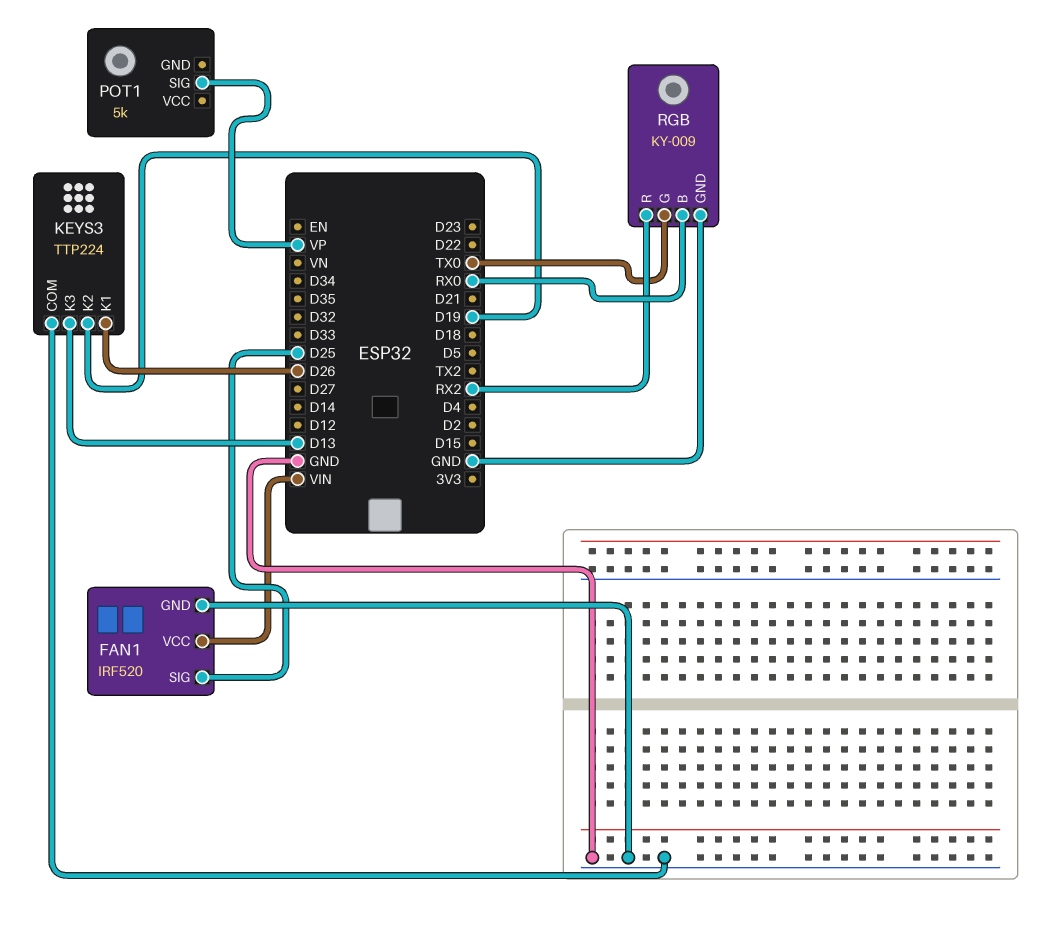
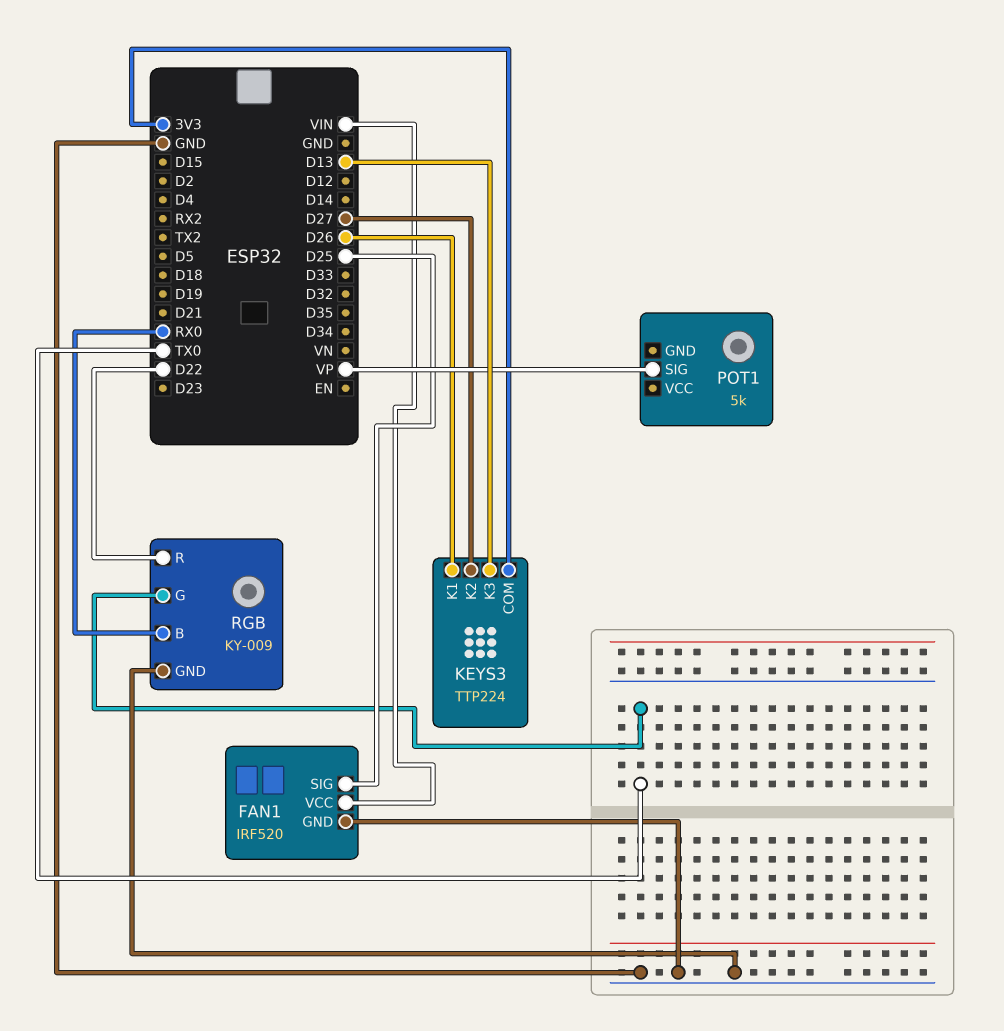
KEYS3 pin COM: GND -> 3V3
KEYS3 pin K2: D19 -> D27
RGB pin R: RX2 -> D22

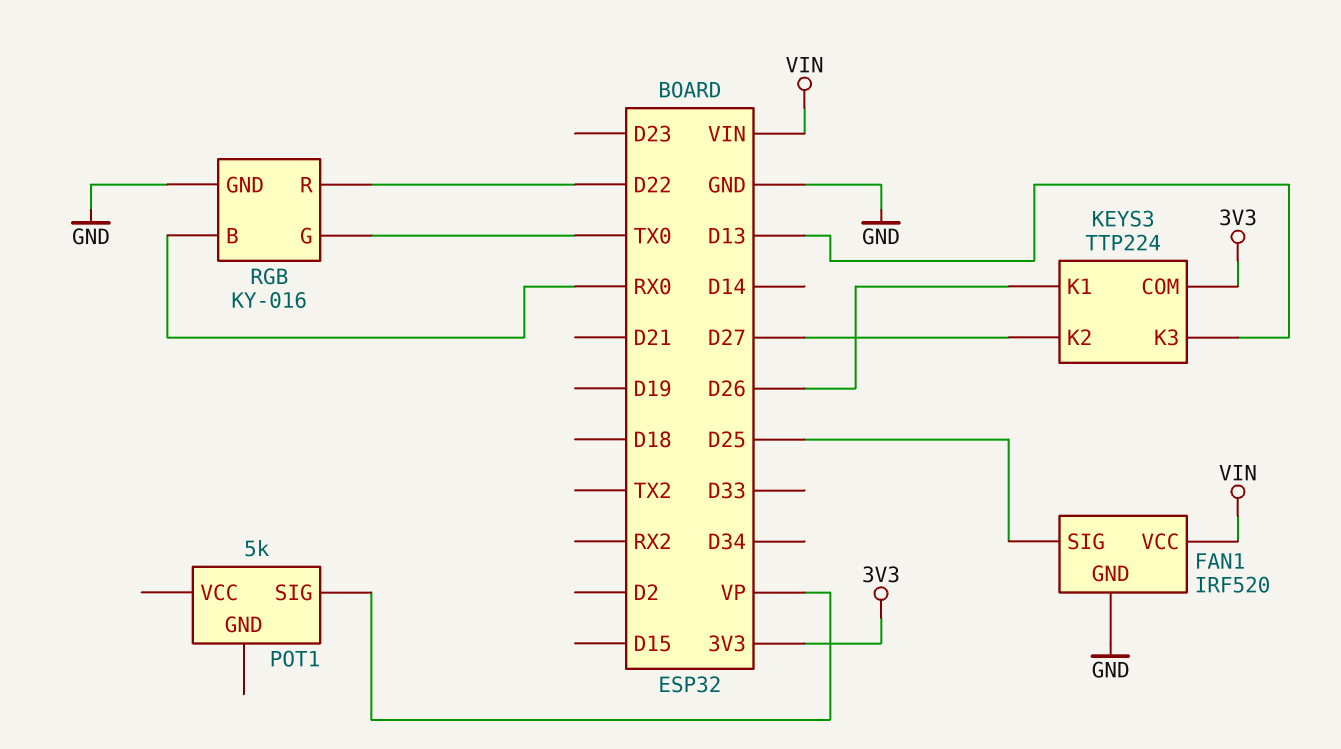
RGB: KY-009 -> KY-016

